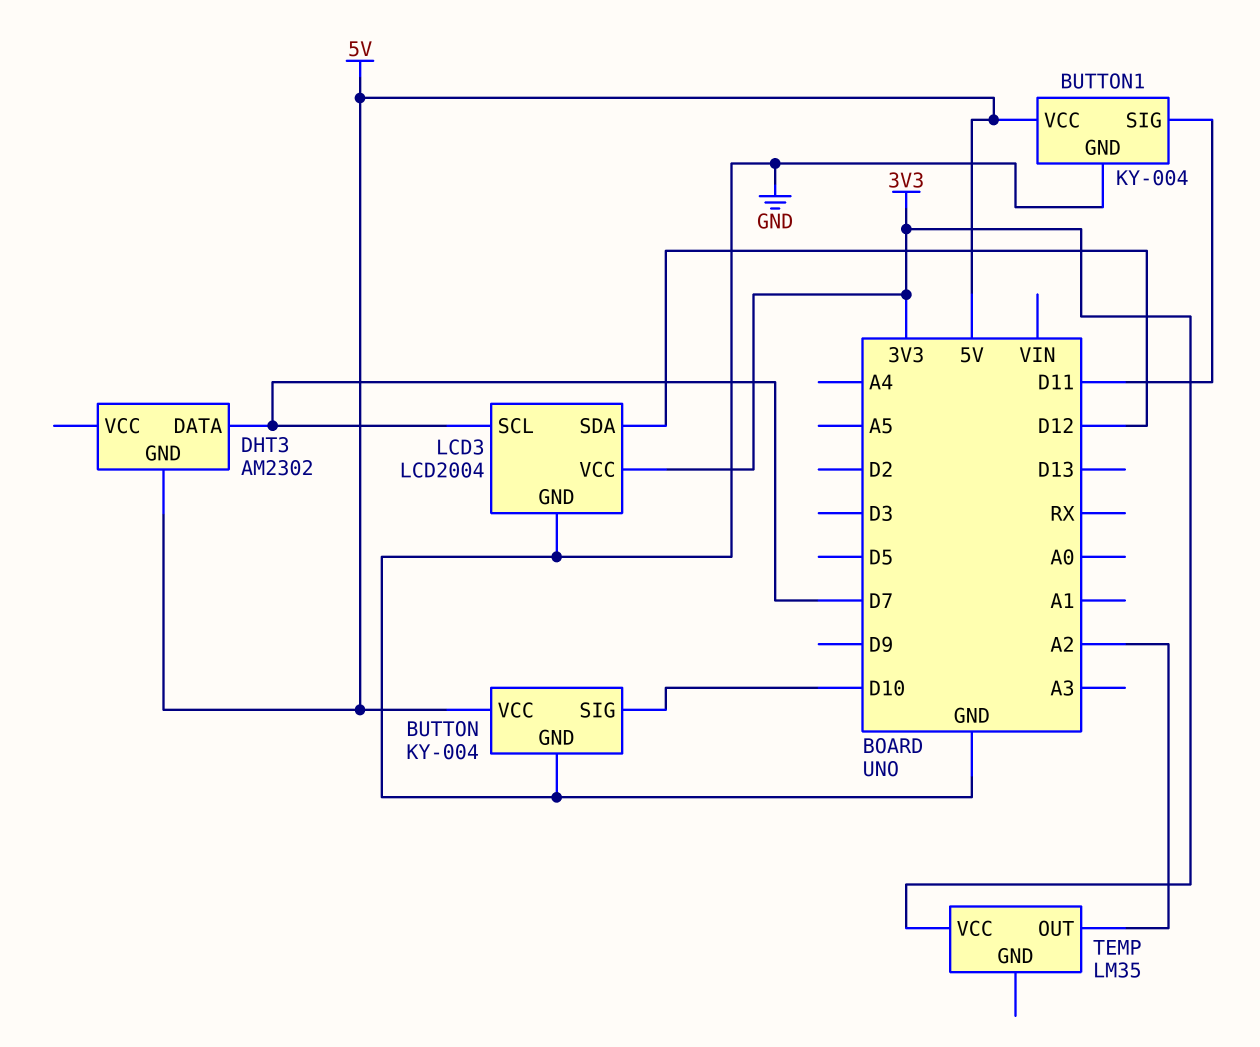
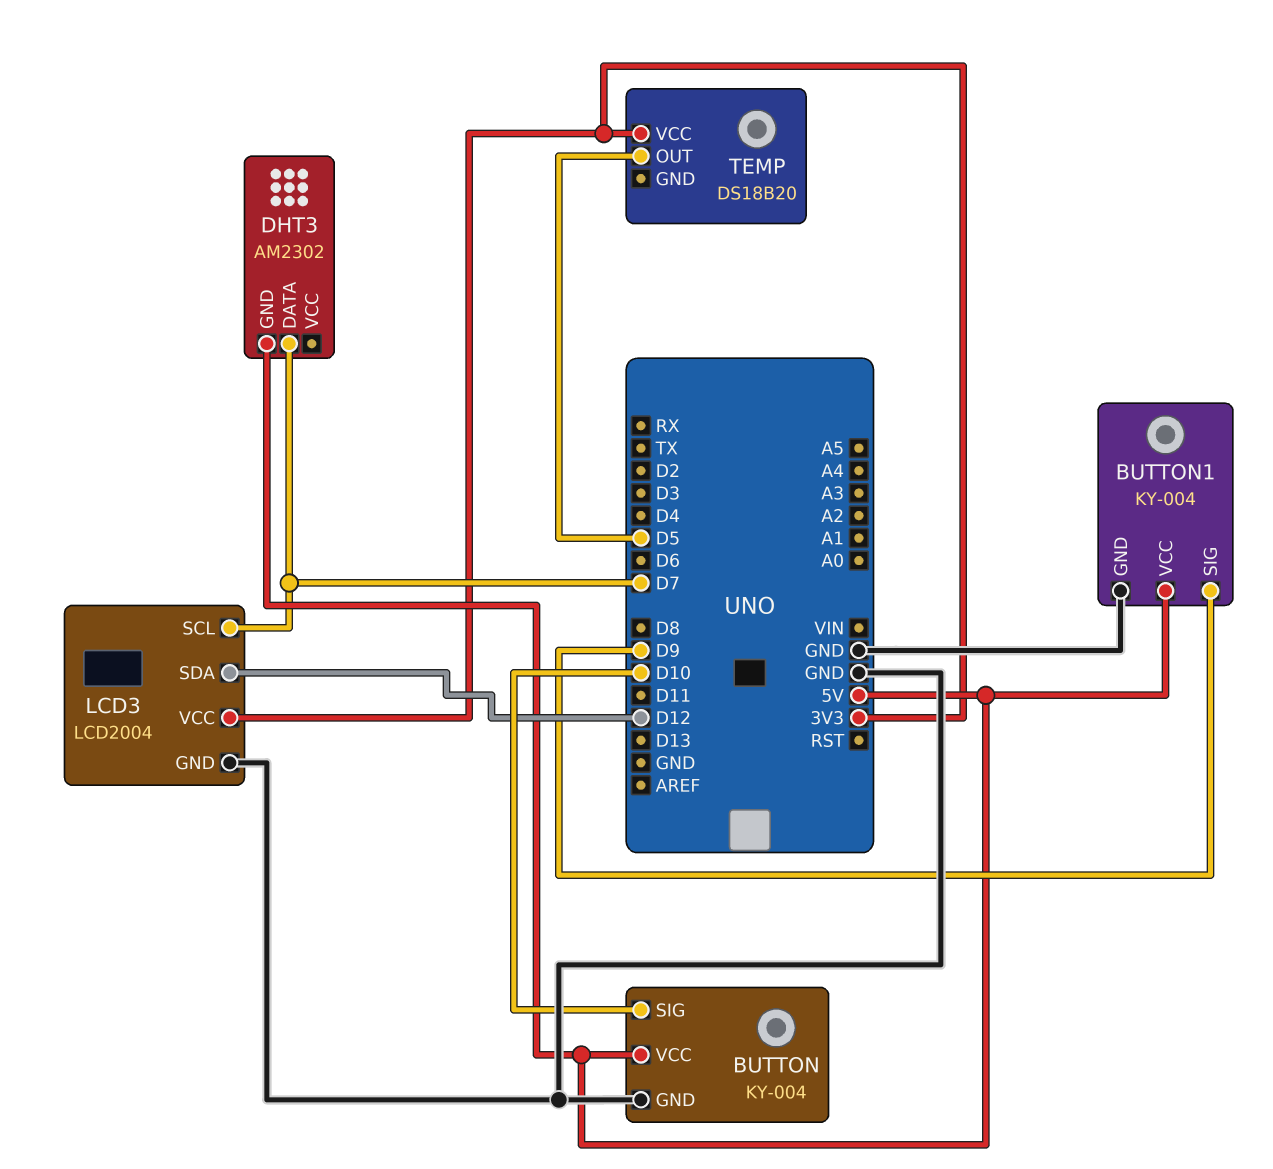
BUTTON1 pin SIG: D11 -> D9
TEMP: LM35 -> DS18B20
TEMP pin OUT: A2 -> D5

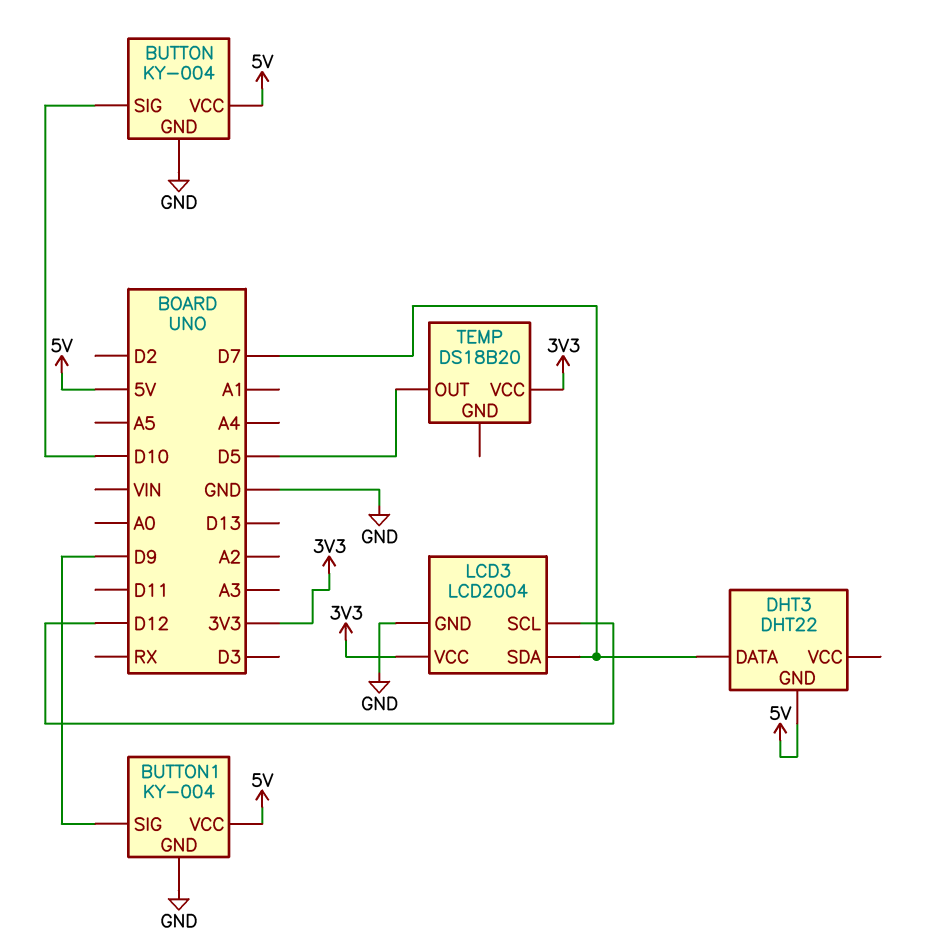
DHT3: AM2302 -> DHT22
LCD3 pin SCL: D7 -> D12
LCD3 pin SDA: D12 -> D7

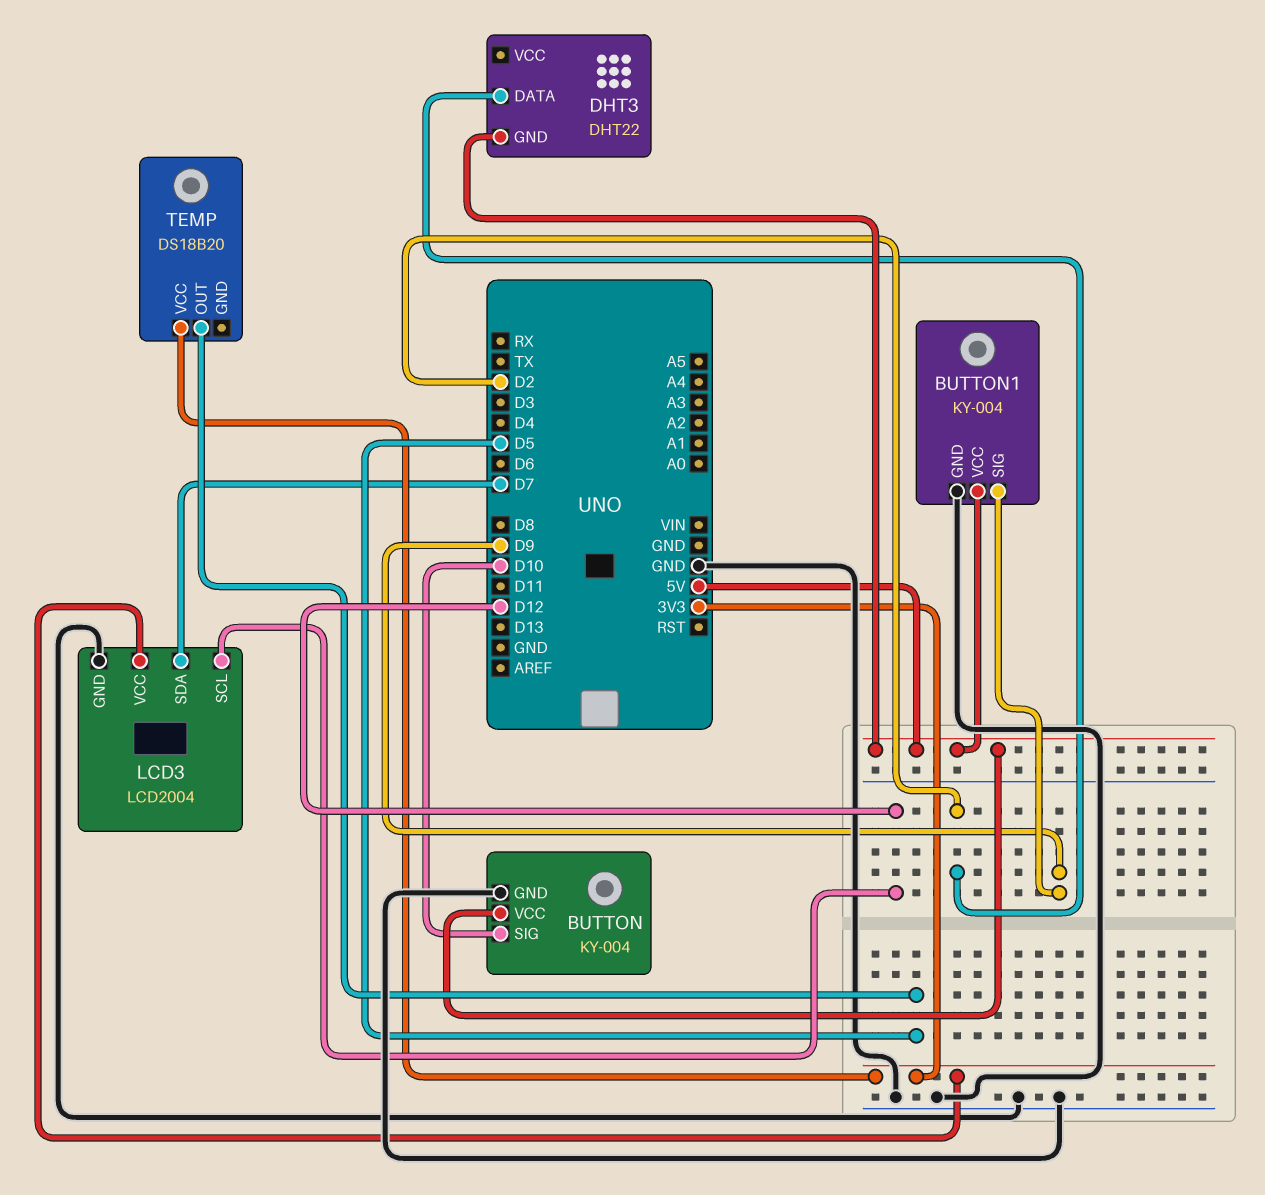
DHT3 pin DATA: D7 -> D2

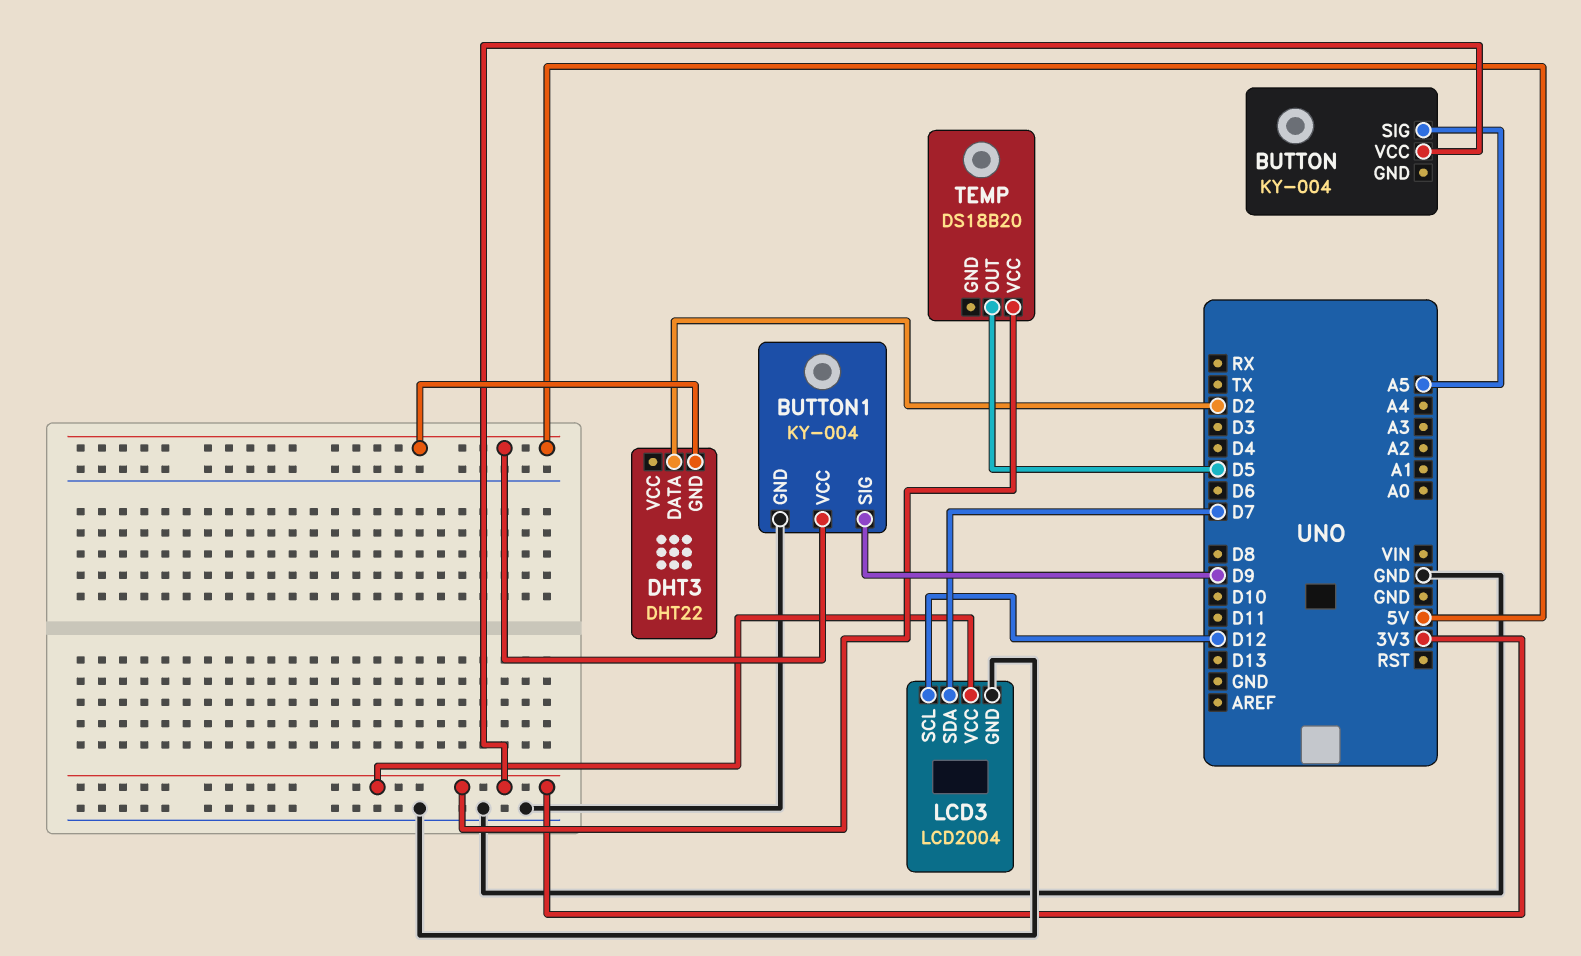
BUTTON pin GND: GND -> none
BUTTON pin SIG: D10 -> A5
BUTTON pin VCC: 5V -> 3V3

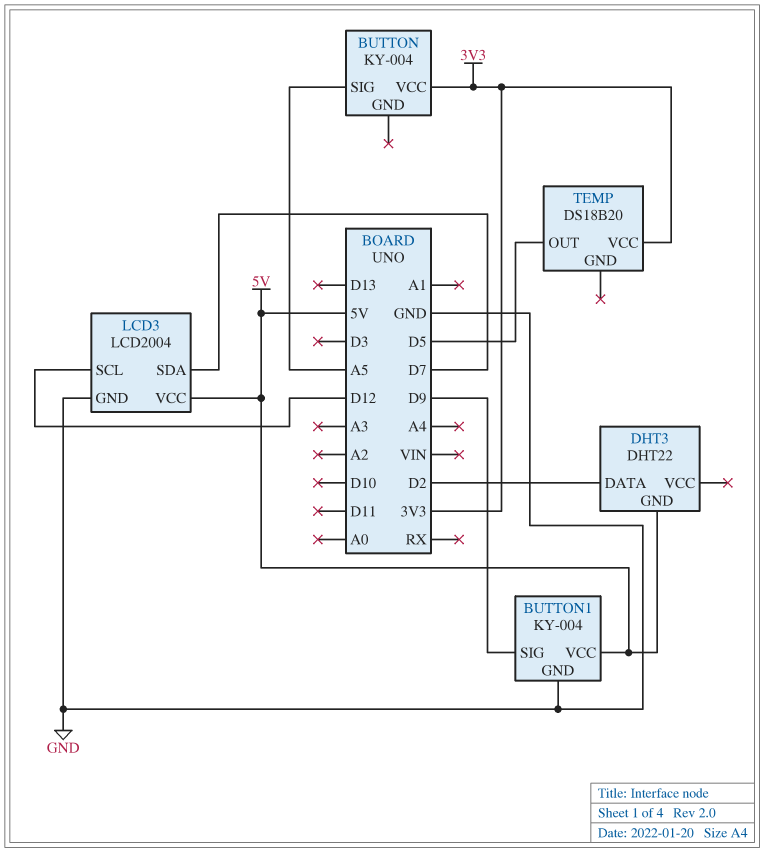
LCD3 pin VCC: 3V3 -> 5V

